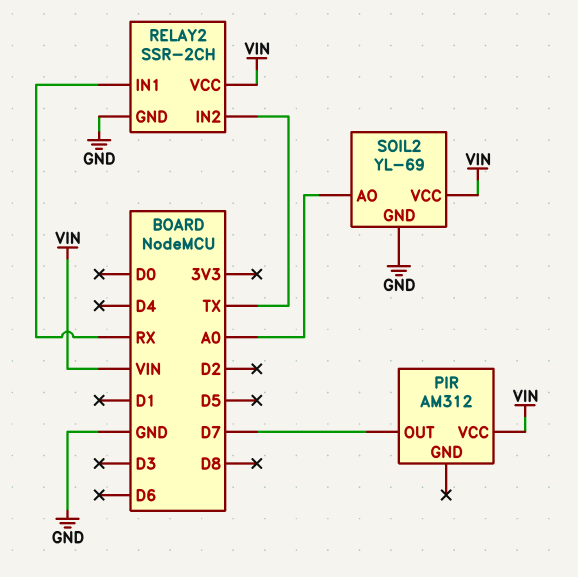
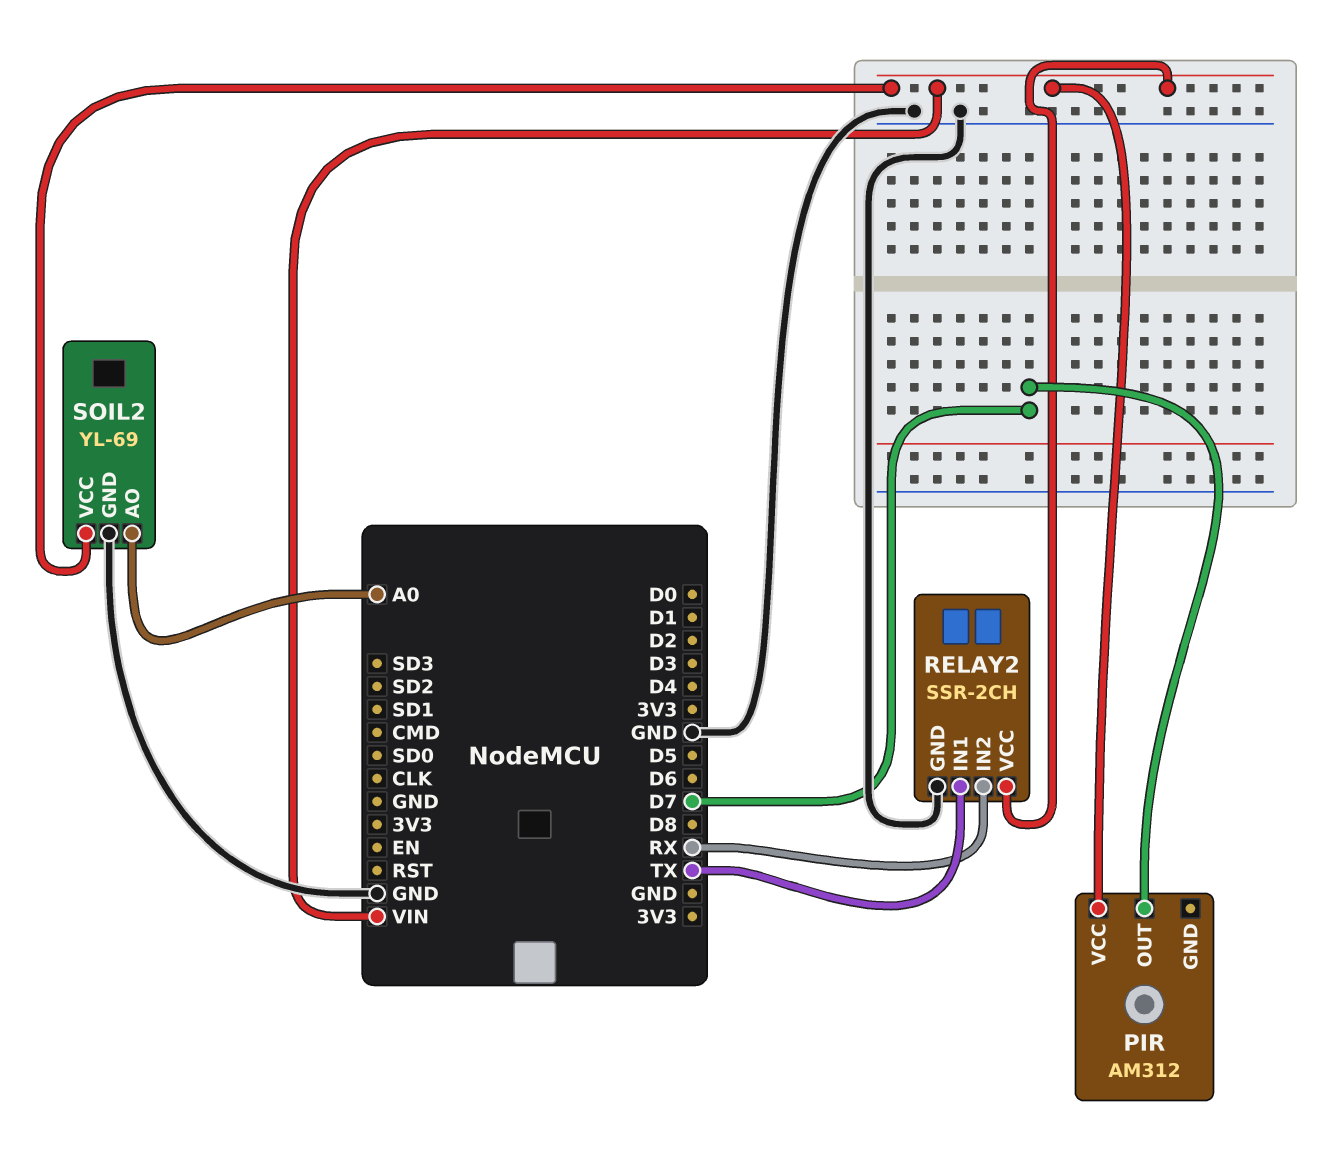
RELAY2 pin IN1: RX -> TX
RELAY2 pin IN2: TX -> RX

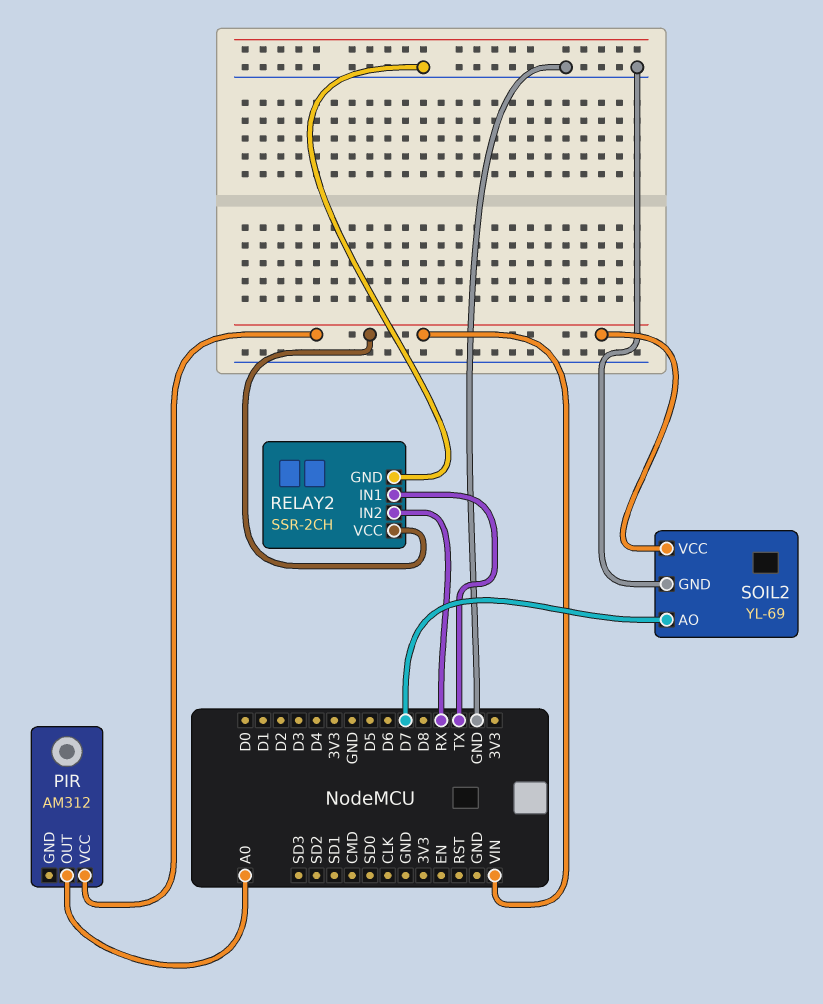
PIR pin OUT: D7 -> A0
SOIL2 pin AO: A0 -> D7

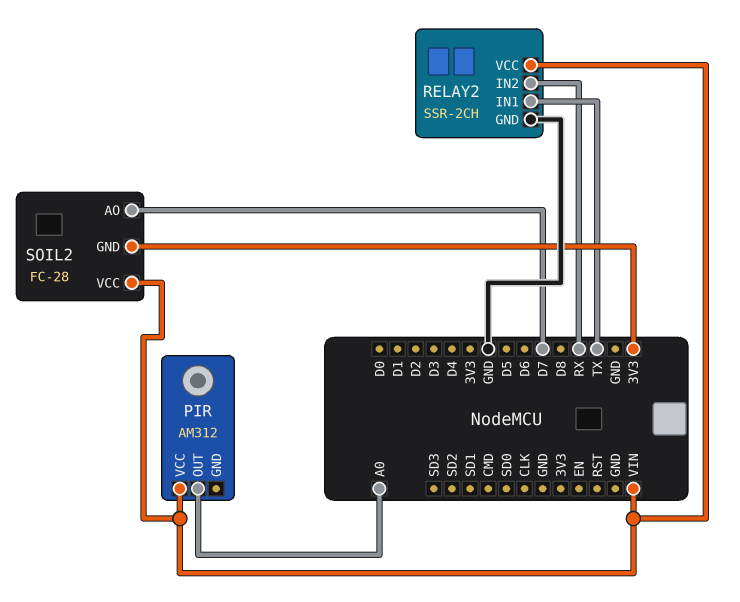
SOIL2: YL-69 -> FC-28
SOIL2 pin GND: GND -> 3V3

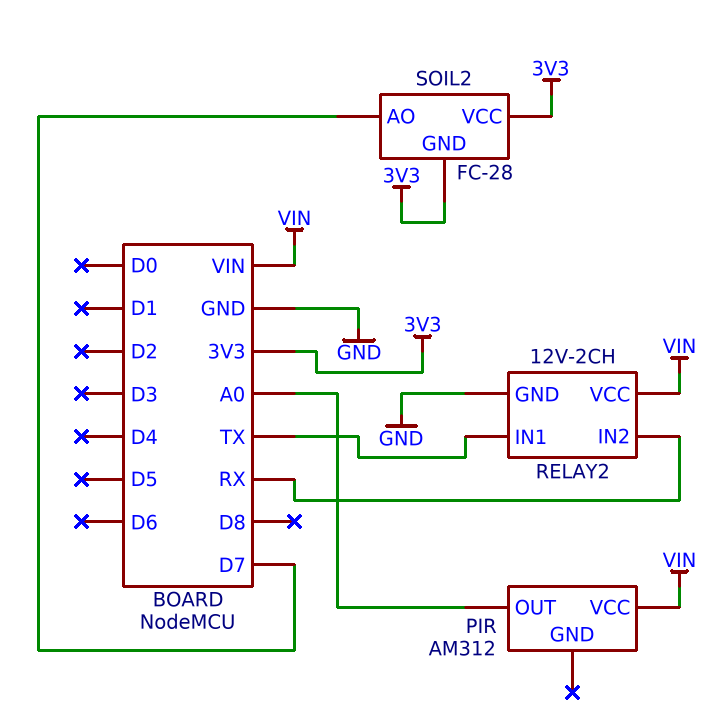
RELAY2: SSR-2CH -> 12V-2CH
SOIL2 pin VCC: VIN -> 3V3

